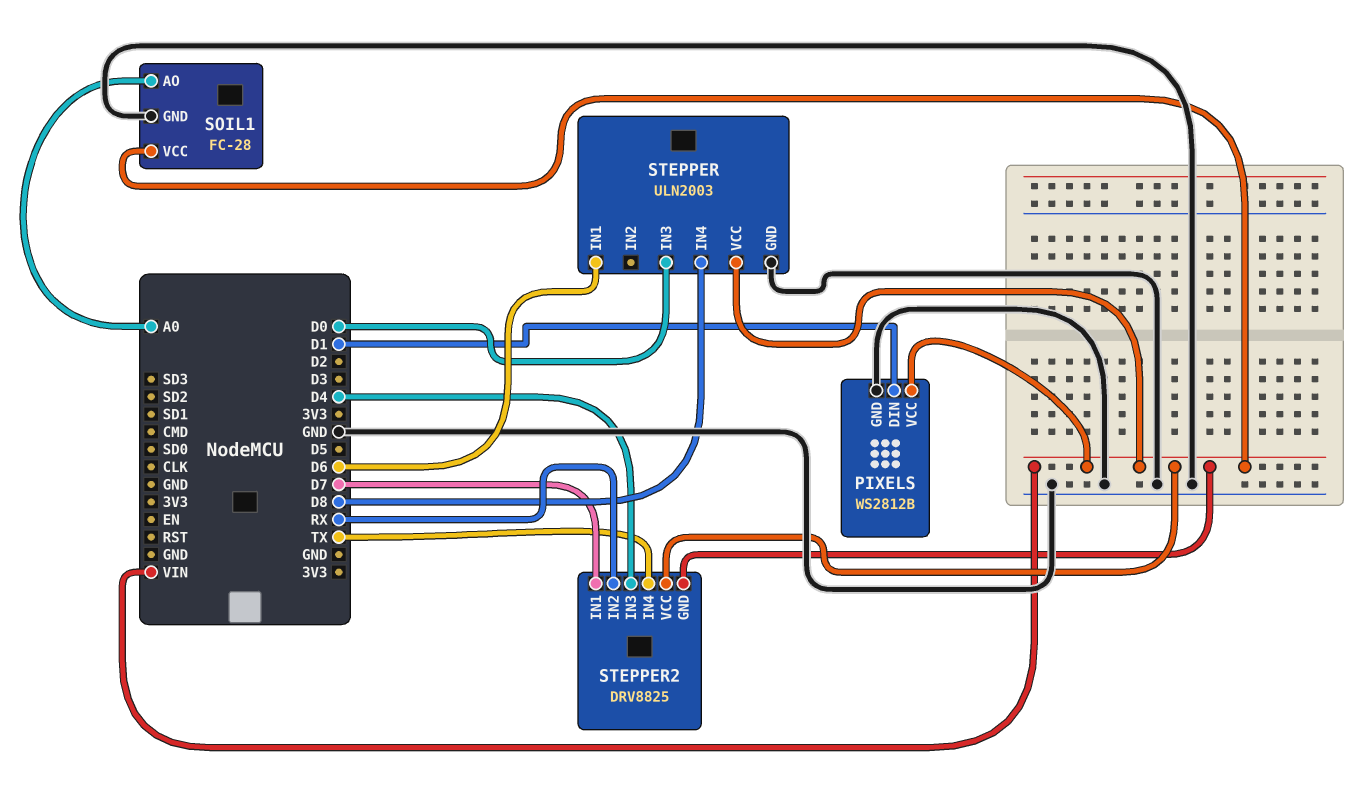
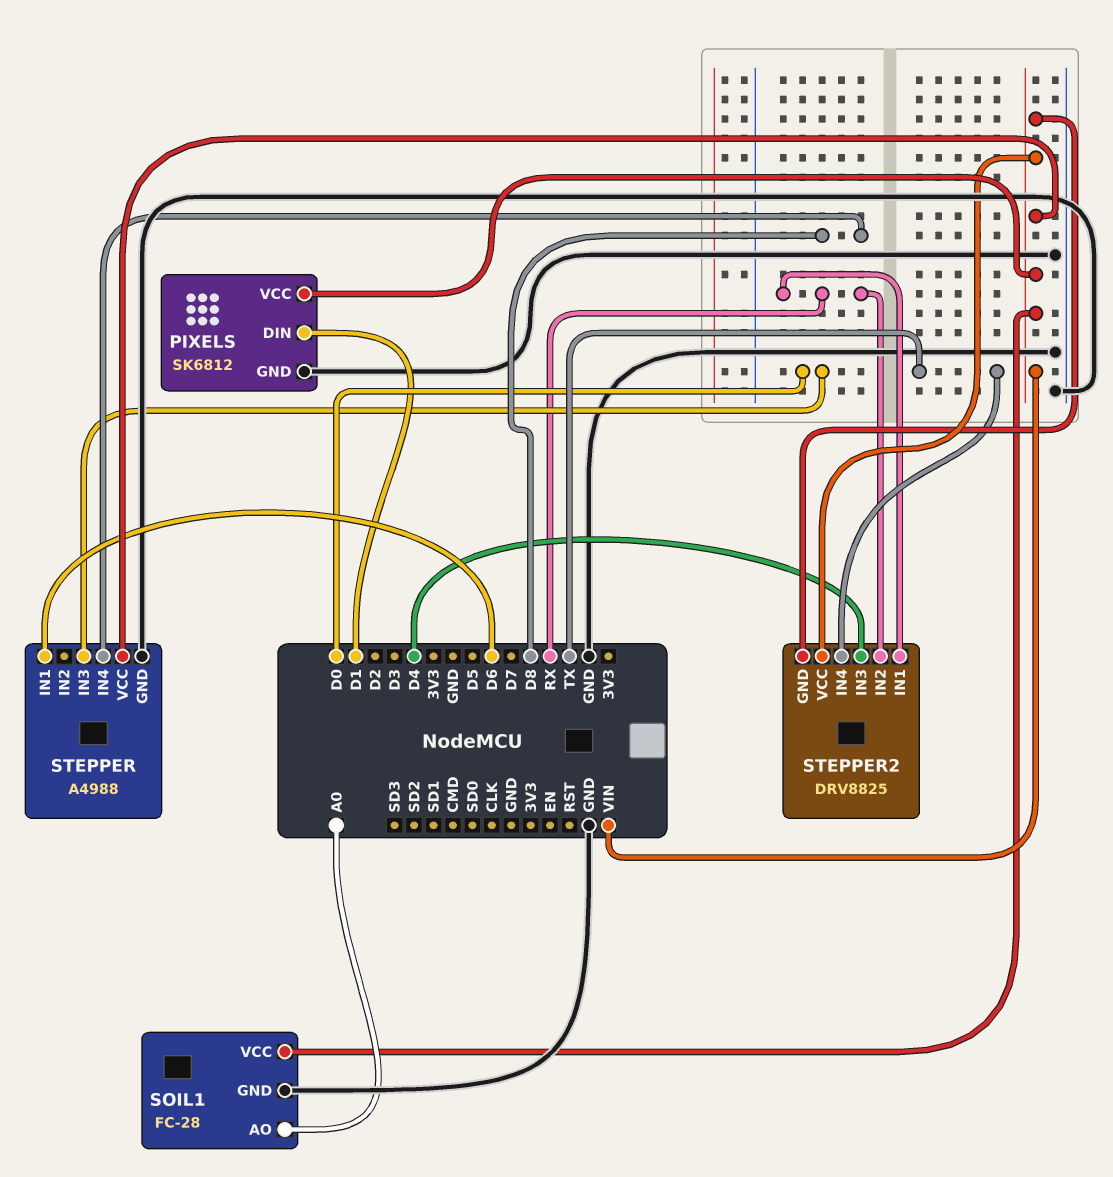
PIXELS: WS2812B -> SK6812
STEPPER: ULN2003 -> A4988
STEPPER2 pin IN1: D7 -> RX

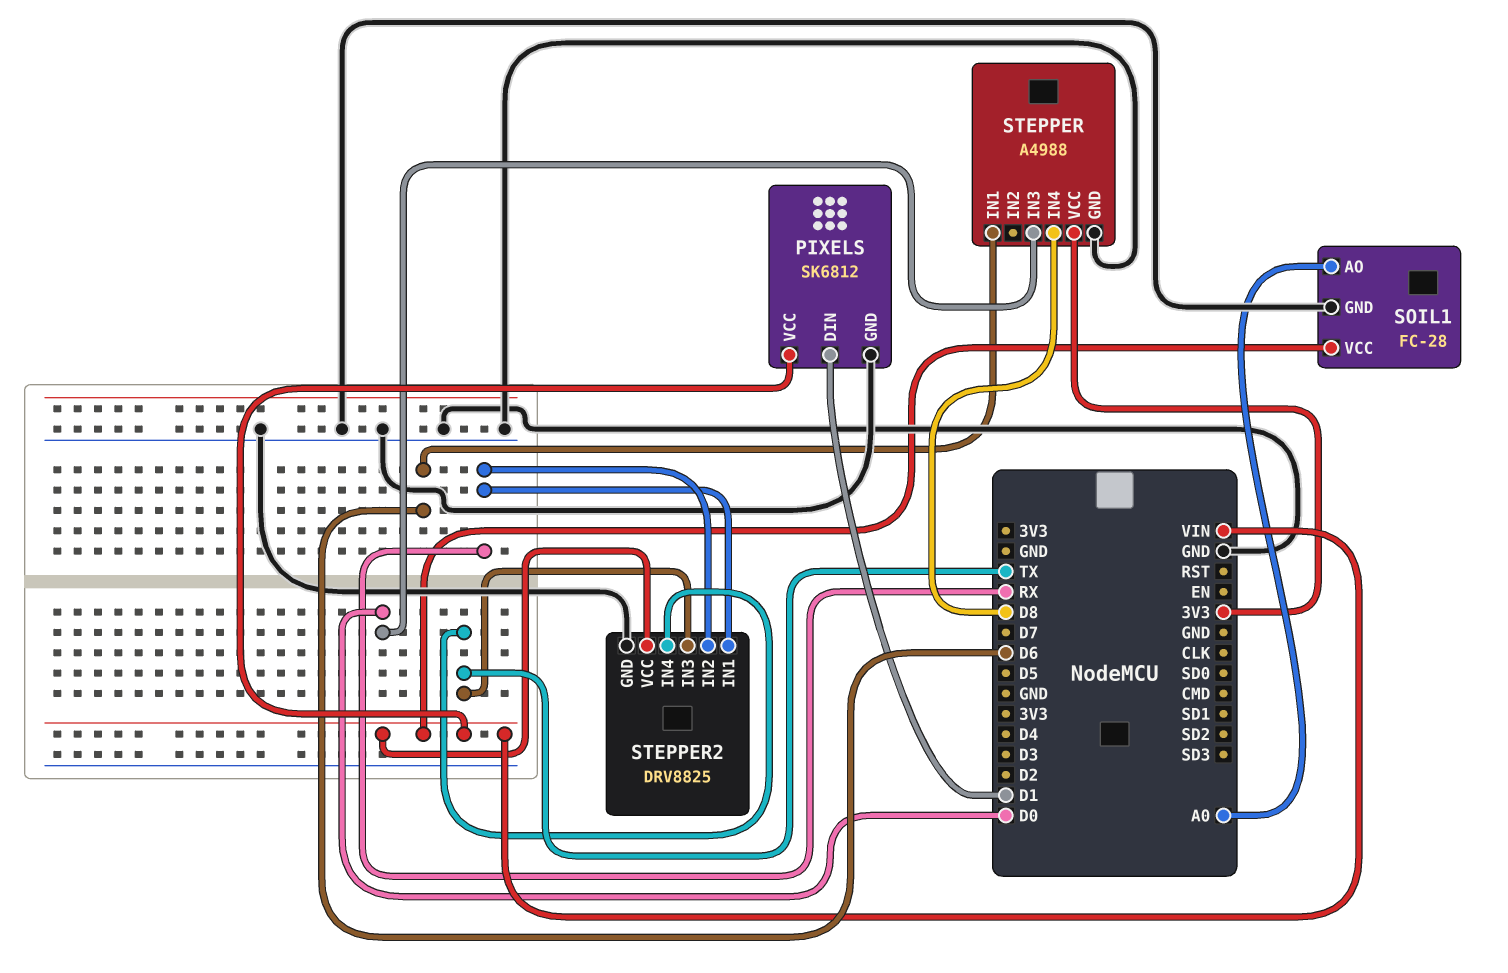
STEPPER pin VCC: VIN -> 3V3
STEPPER2 pin GND: VIN -> GND
STEPPER2 pin IN3: D4 -> TX

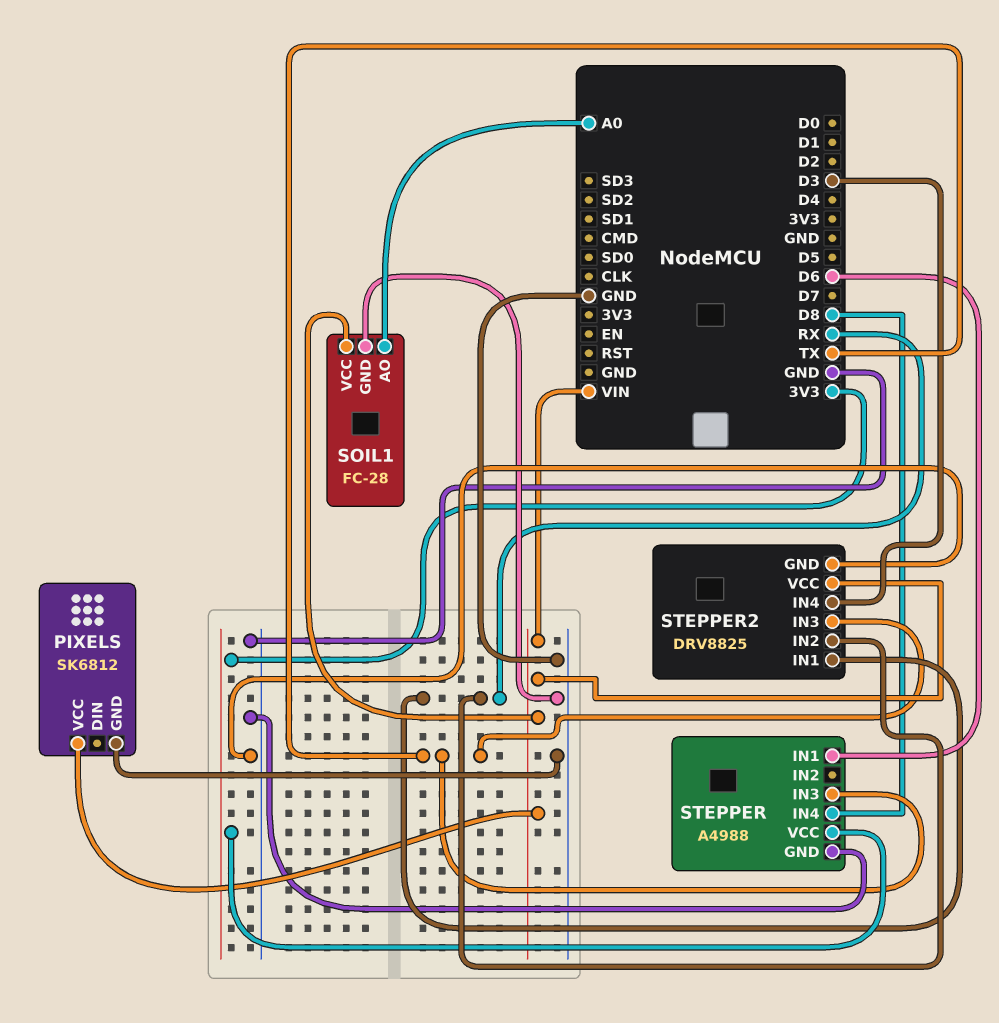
PIXELS pin DIN: D1 -> none
STEPPER pin IN3: D0 -> TX
STEPPER2 pin IN4: TX -> D3

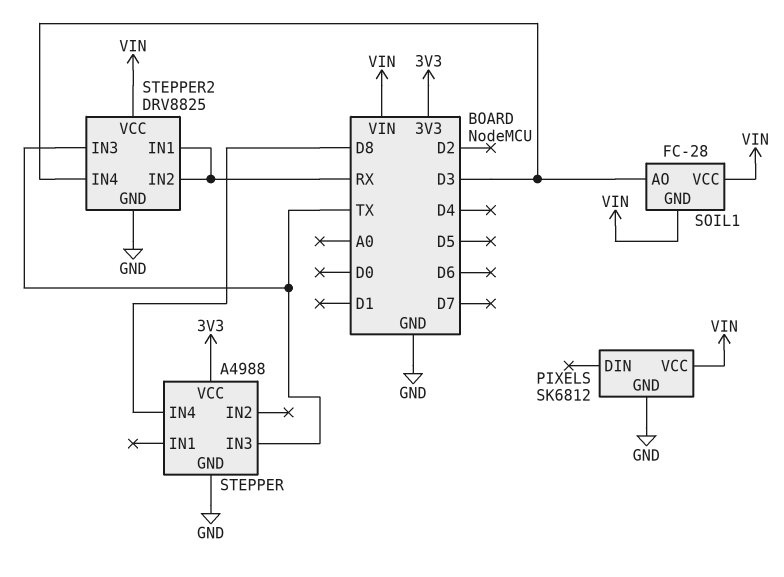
SOIL1 pin AO: A0 -> D3
SOIL1 pin GND: GND -> VIN
STEPPER pin IN1: D6 -> none

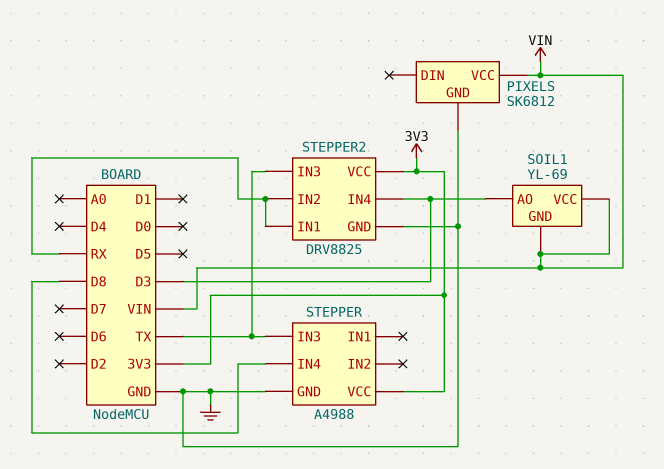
SOIL1: FC-28 -> YL-69
STEPPER2 pin VCC: VIN -> 3V3

